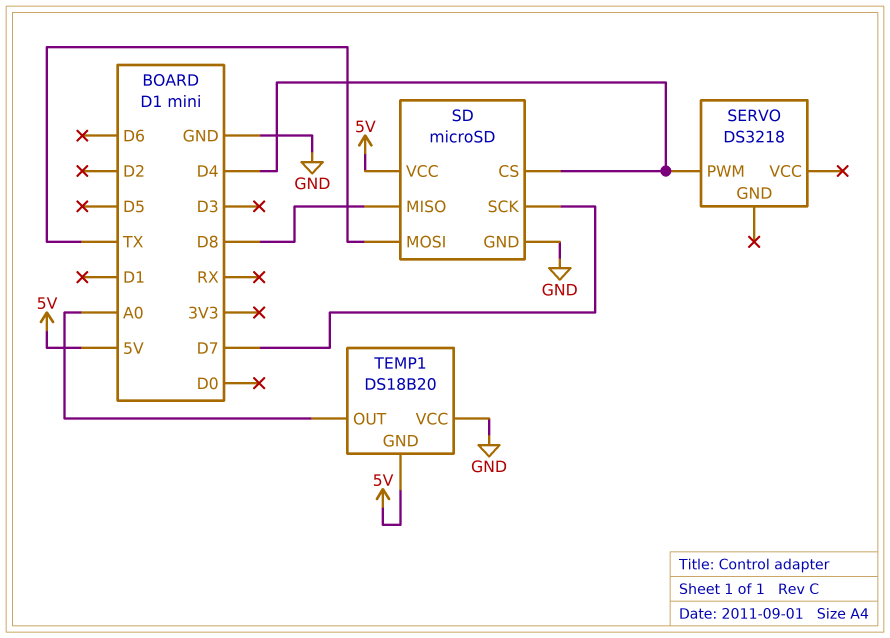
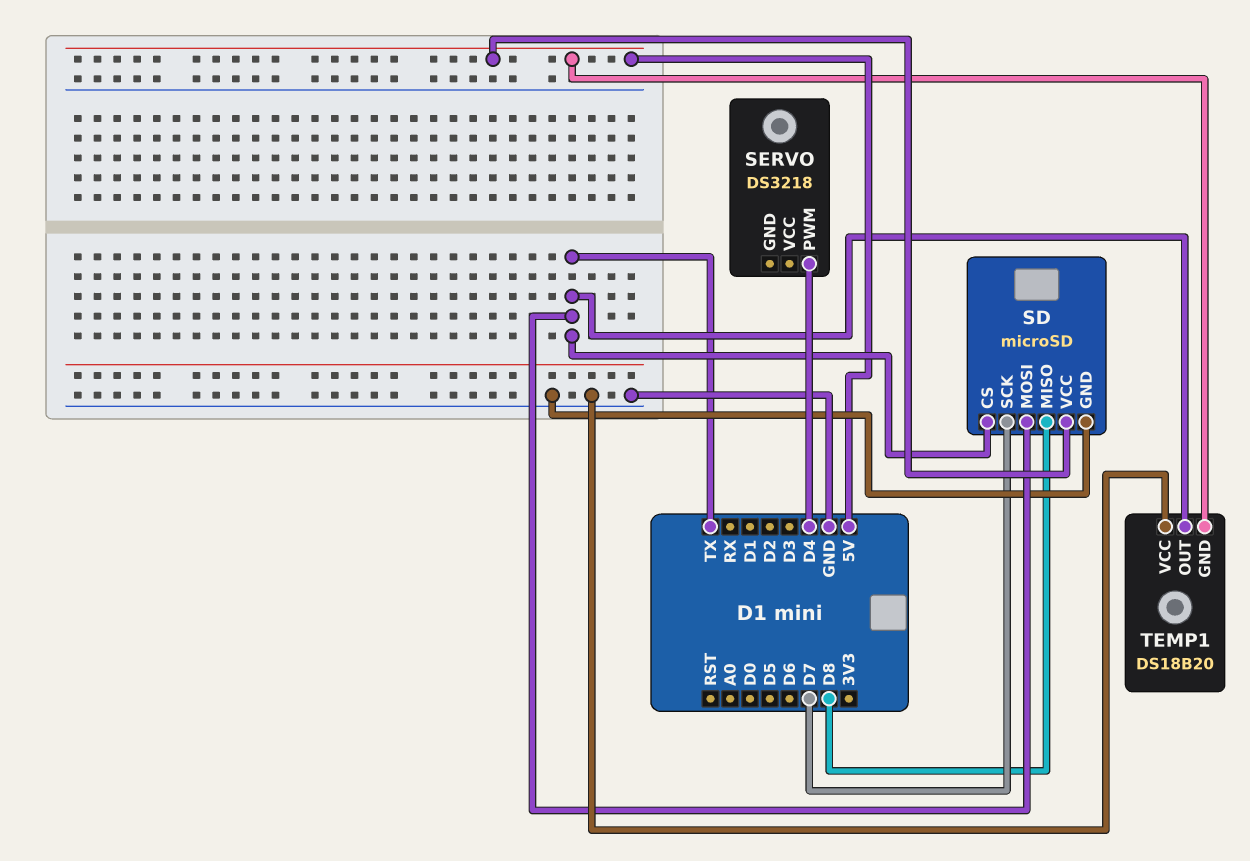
SD pin CS: D4 -> TX
TEMP1 pin OUT: A0 -> TX

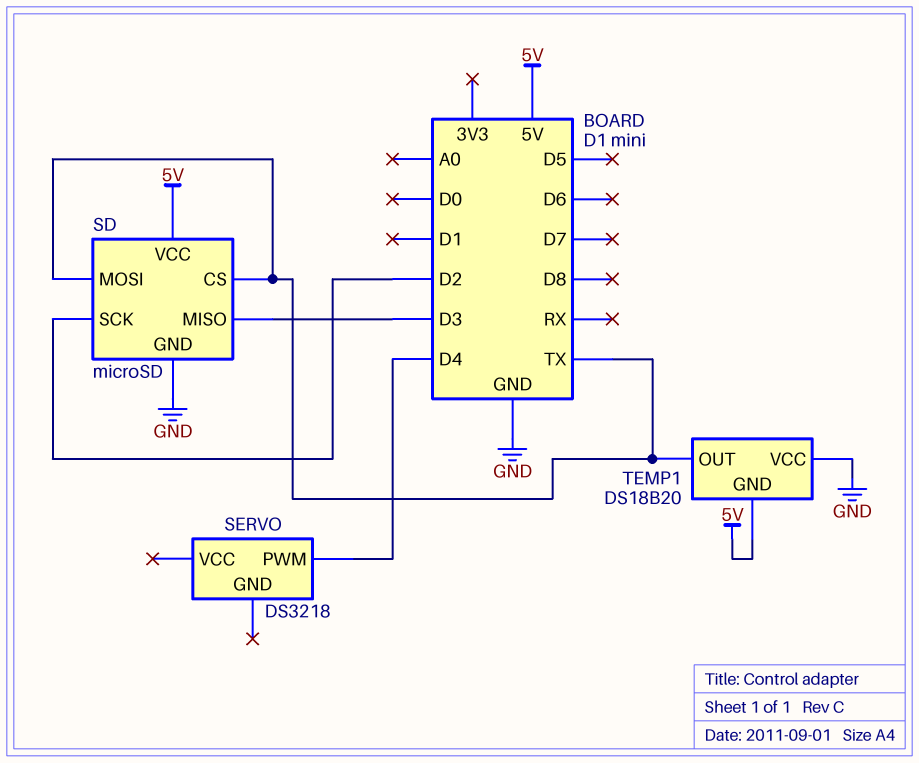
SD pin MISO: D8 -> D3
SD pin SCK: D7 -> D2

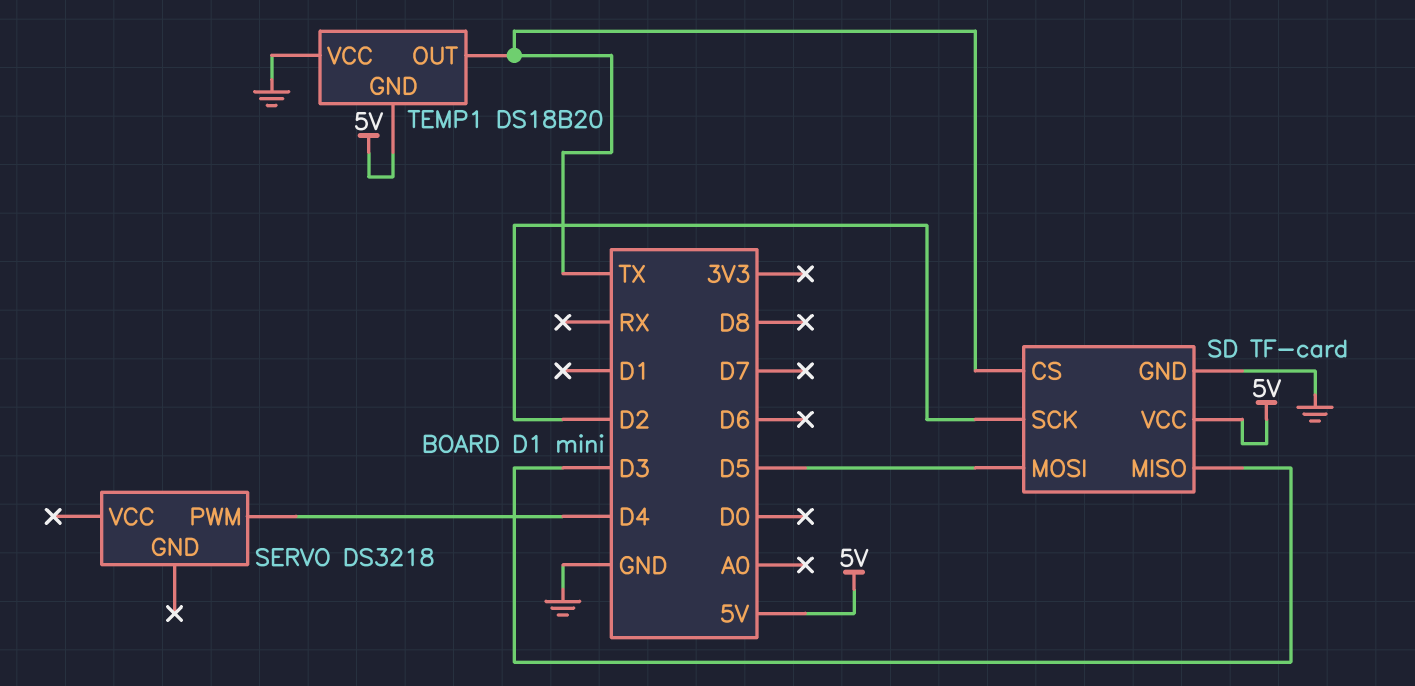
SD: microSD -> TF-card
SD pin MOSI: TX -> D5

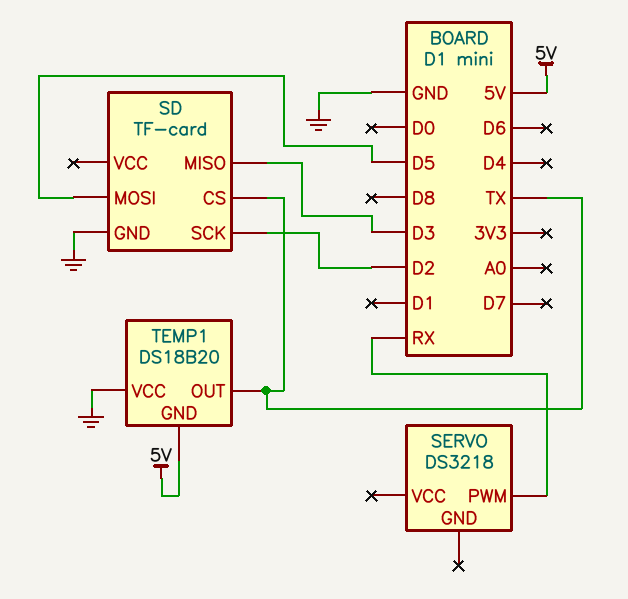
SD pin VCC: 5V -> none
SERVO pin PWM: D4 -> RX

